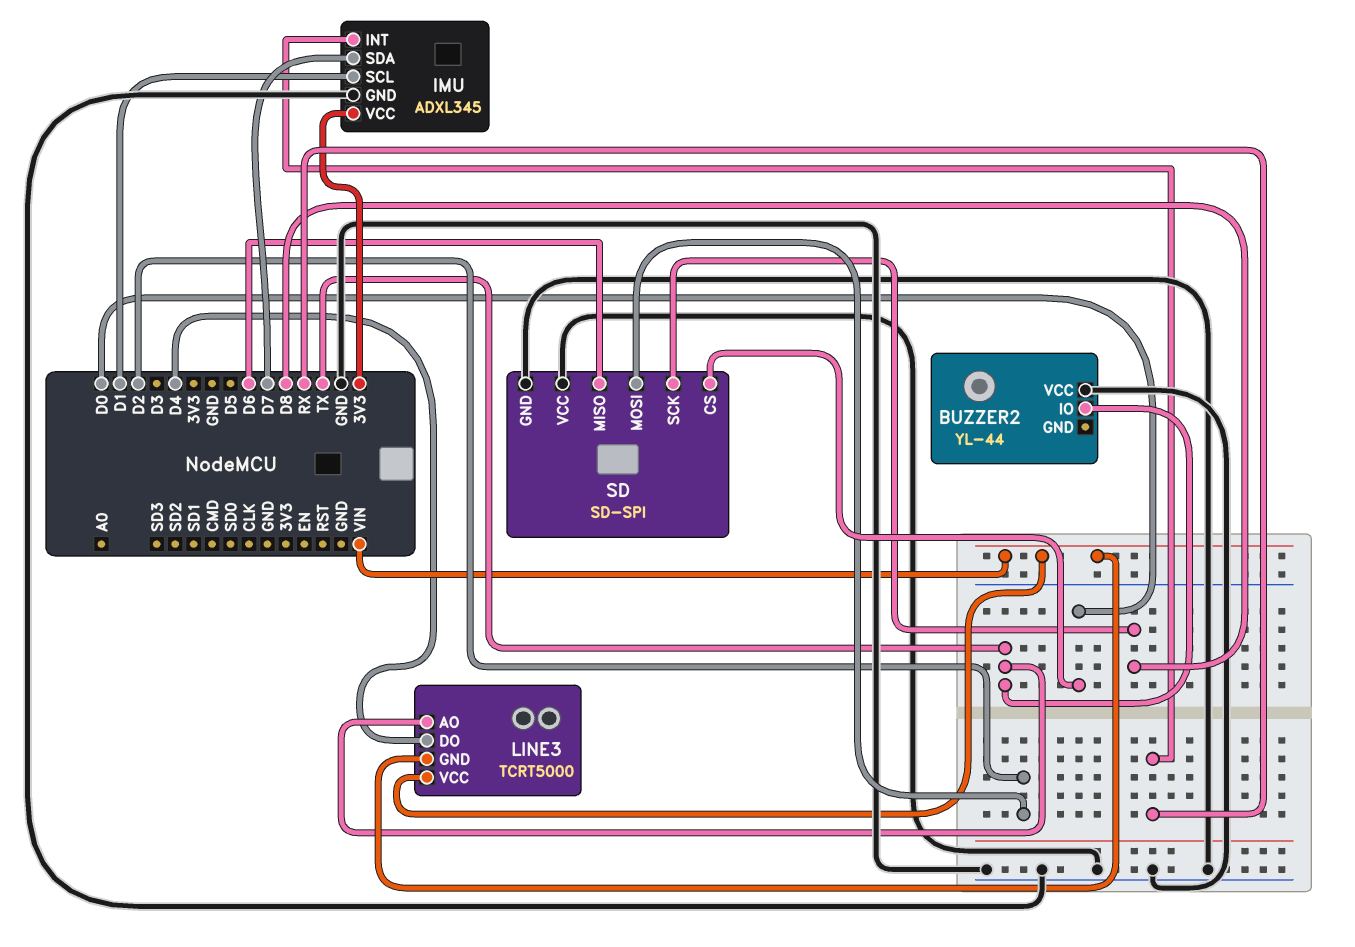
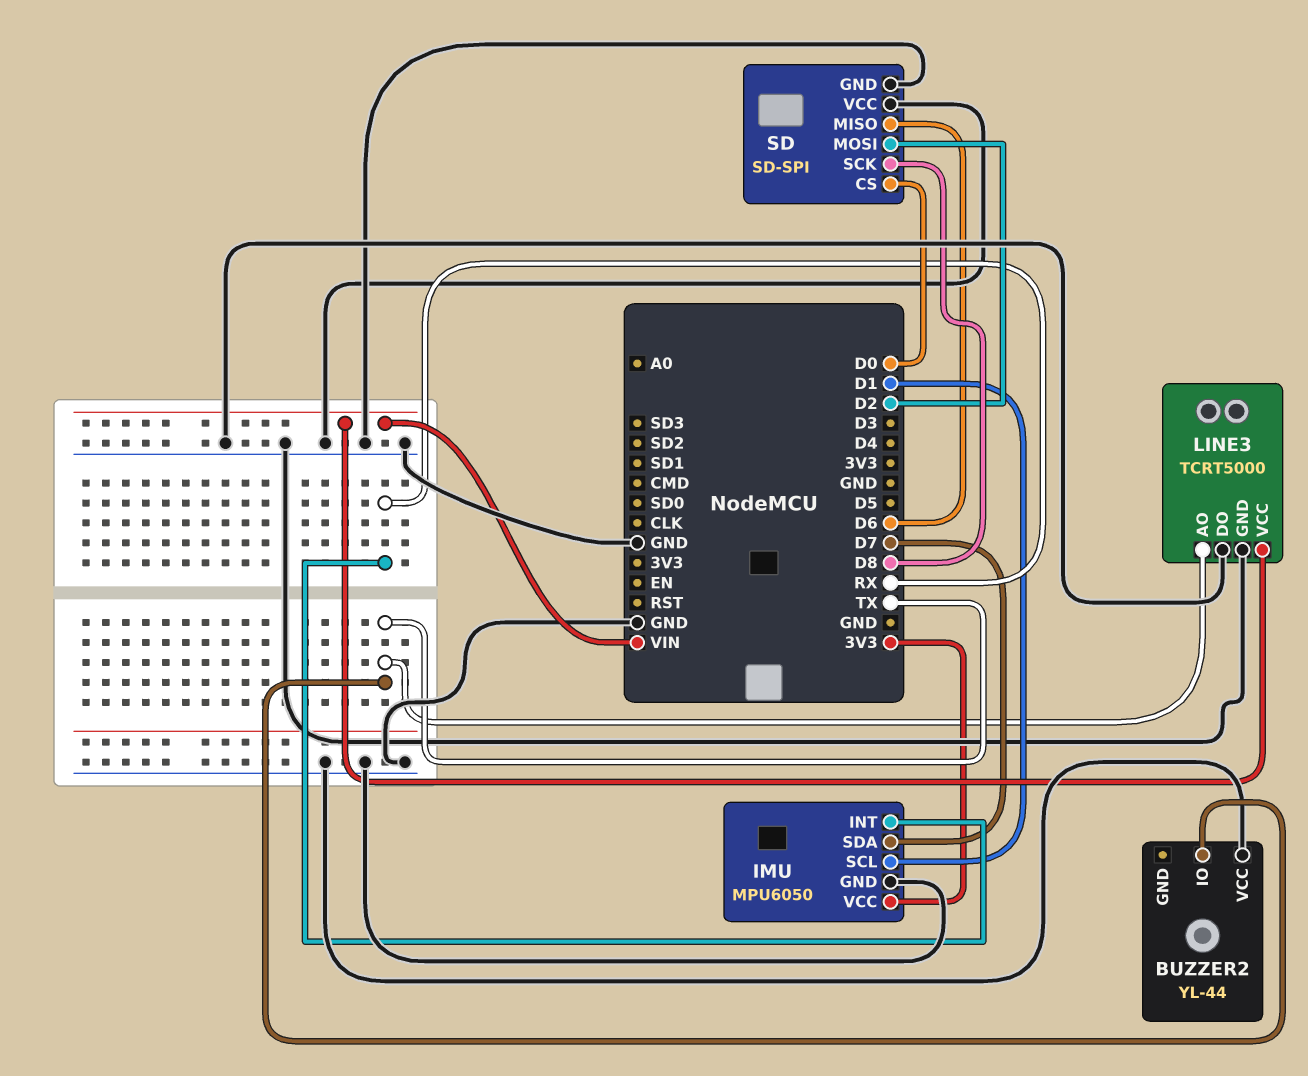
IMU: ADXL345 -> MPU6050
LINE3 pin DO: D4 -> GND
LINE3 pin GND: VIN -> GND

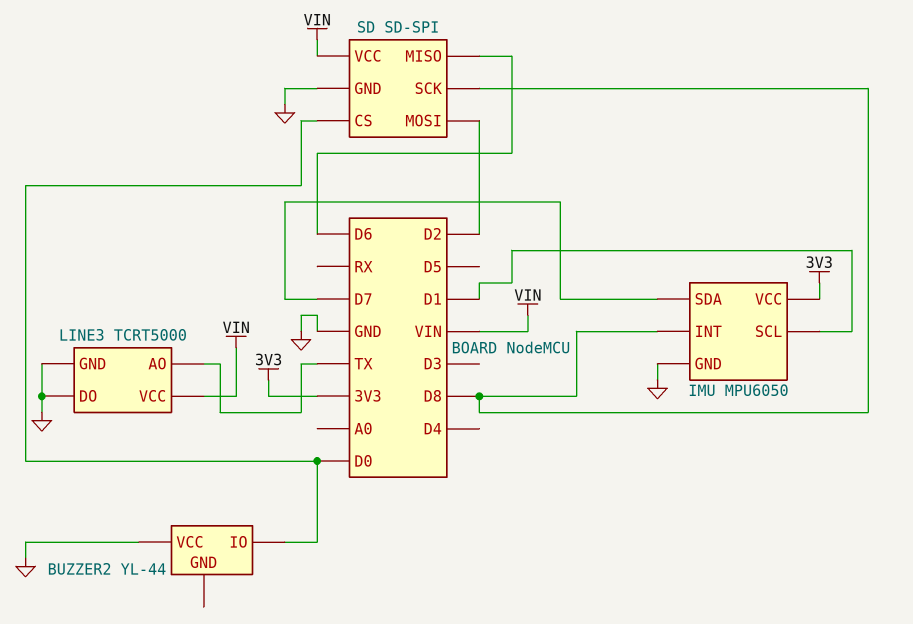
BUZZER2 pin IO: TX -> D0
IMU pin INT: RX -> D8
SD pin VCC: GND -> VIN

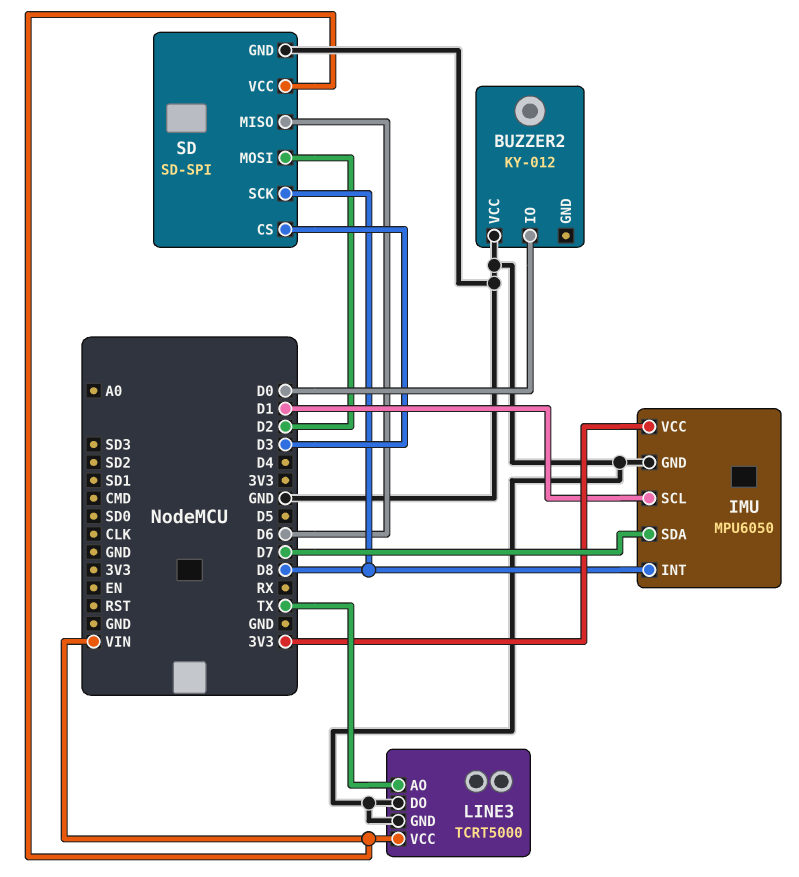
BUZZER2: YL-44 -> KY-012
SD pin CS: D0 -> D3

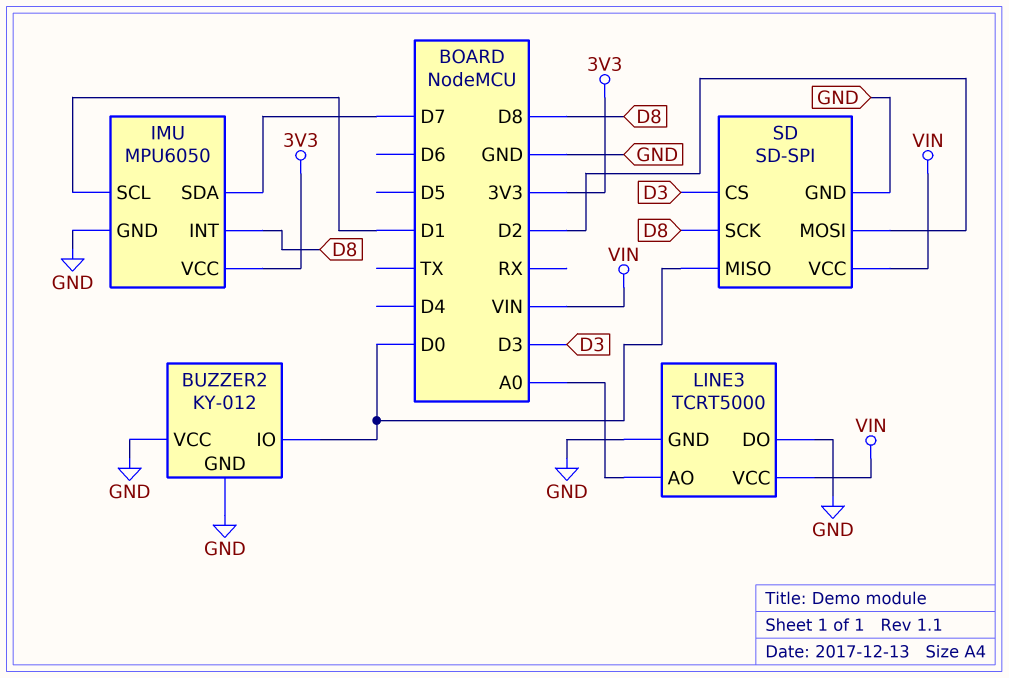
BUZZER2 pin GND: none -> GND
LINE3 pin AO: TX -> A0
SD pin MISO: D6 -> D0

